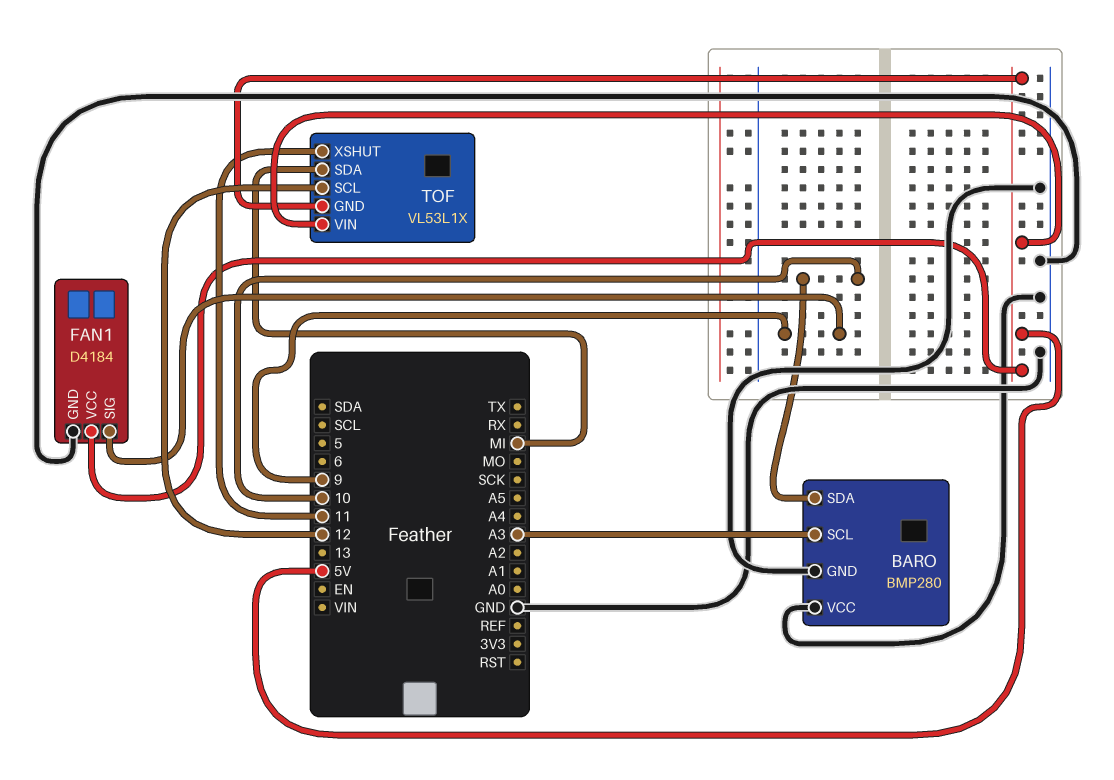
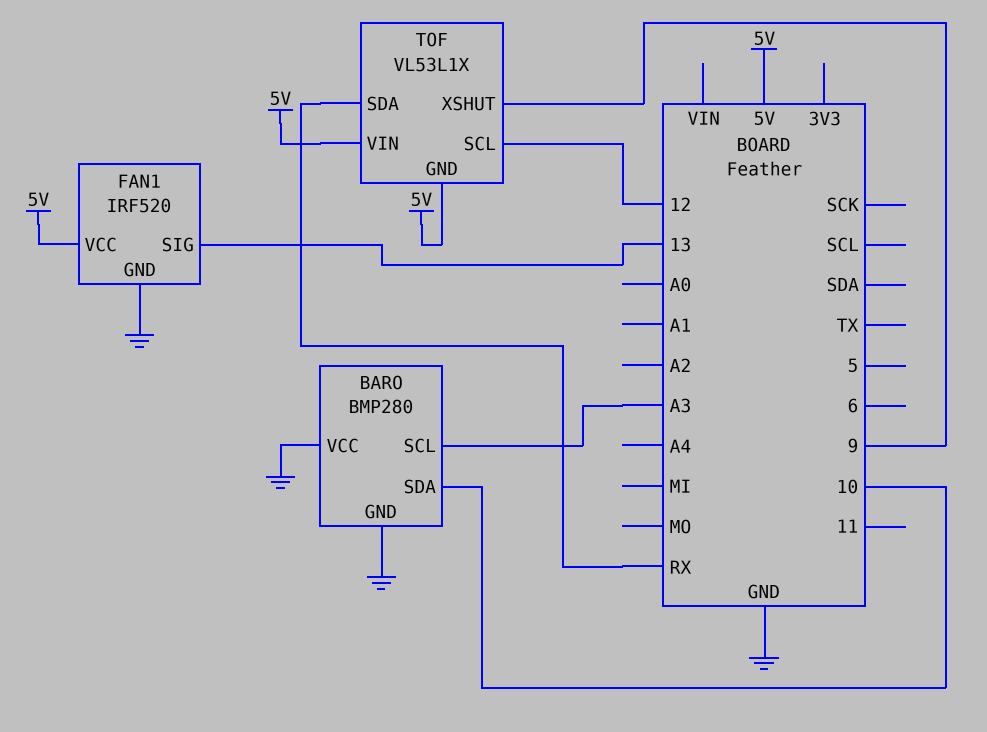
FAN1: D4184 -> IRF520
FAN1 pin SIG: 9 -> 13
TOF pin SDA: MI -> RX
TOF pin XSHUT: 11 -> 9

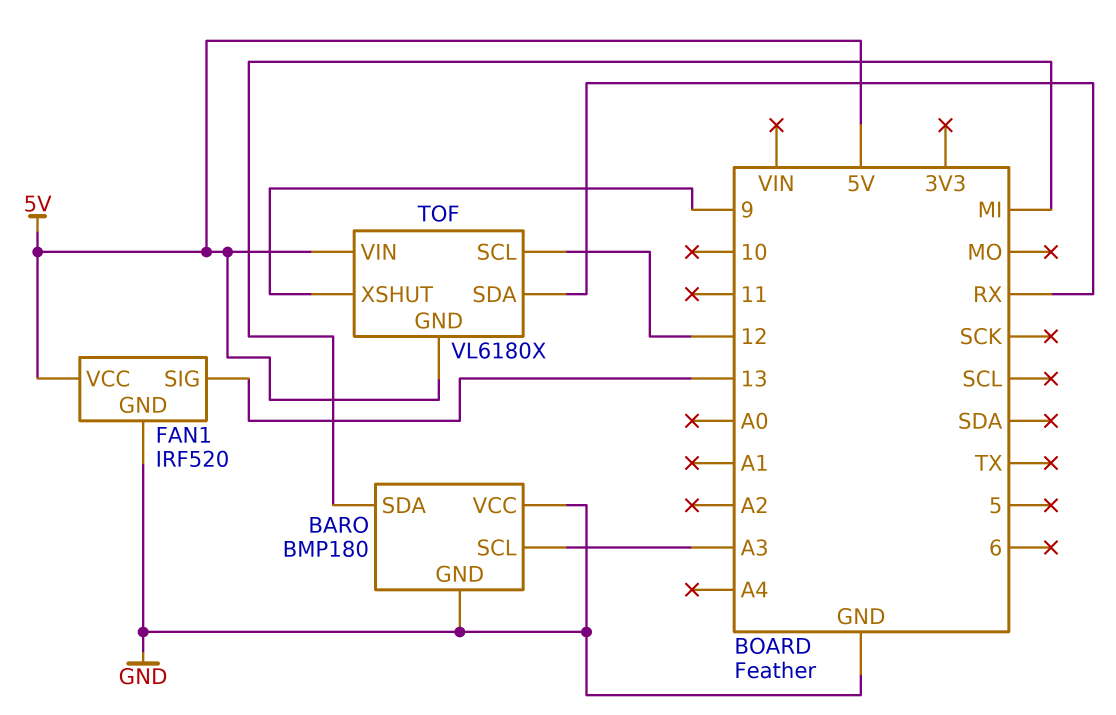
BARO: BMP280 -> BMP180
BARO pin SDA: 10 -> MI
TOF: VL53L1X -> VL6180X

